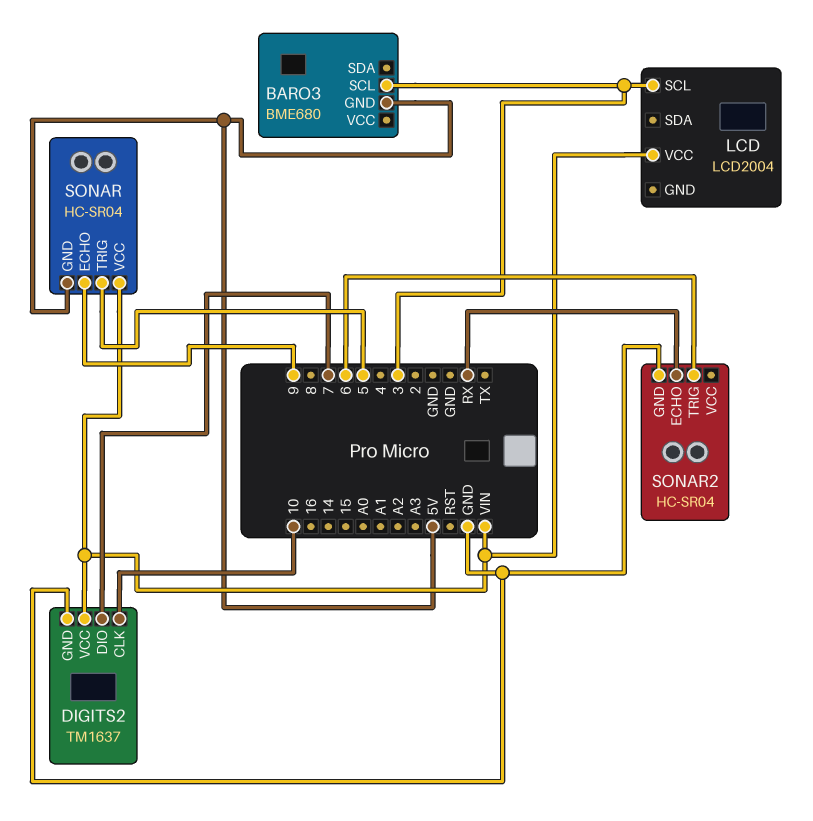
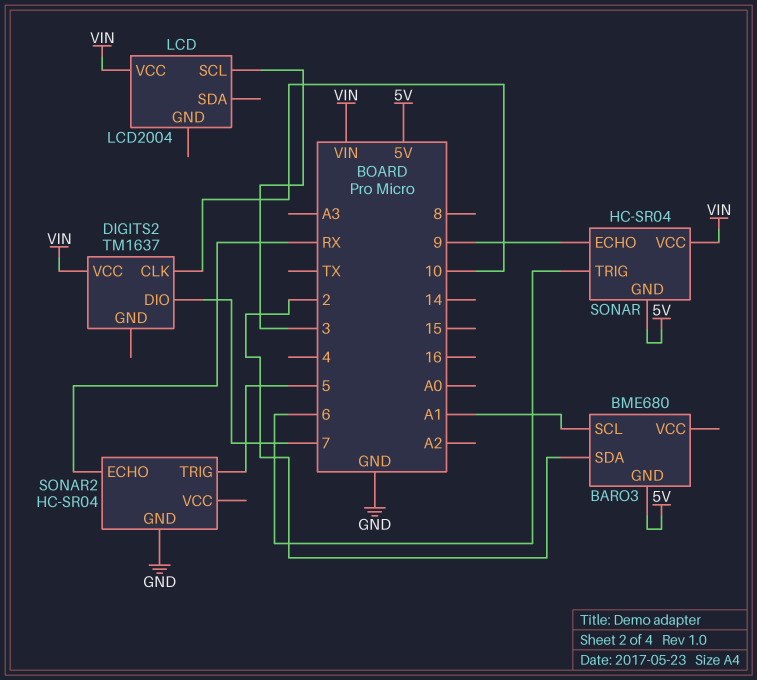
BARO3 pin SCL: 3 -> A1
BARO3 pin SDA: none -> 2
DIGITS2 pin GND: GND -> none
SONAR pin TRIG: 5 -> 6
SONAR2 pin TRIG: 6 -> 5

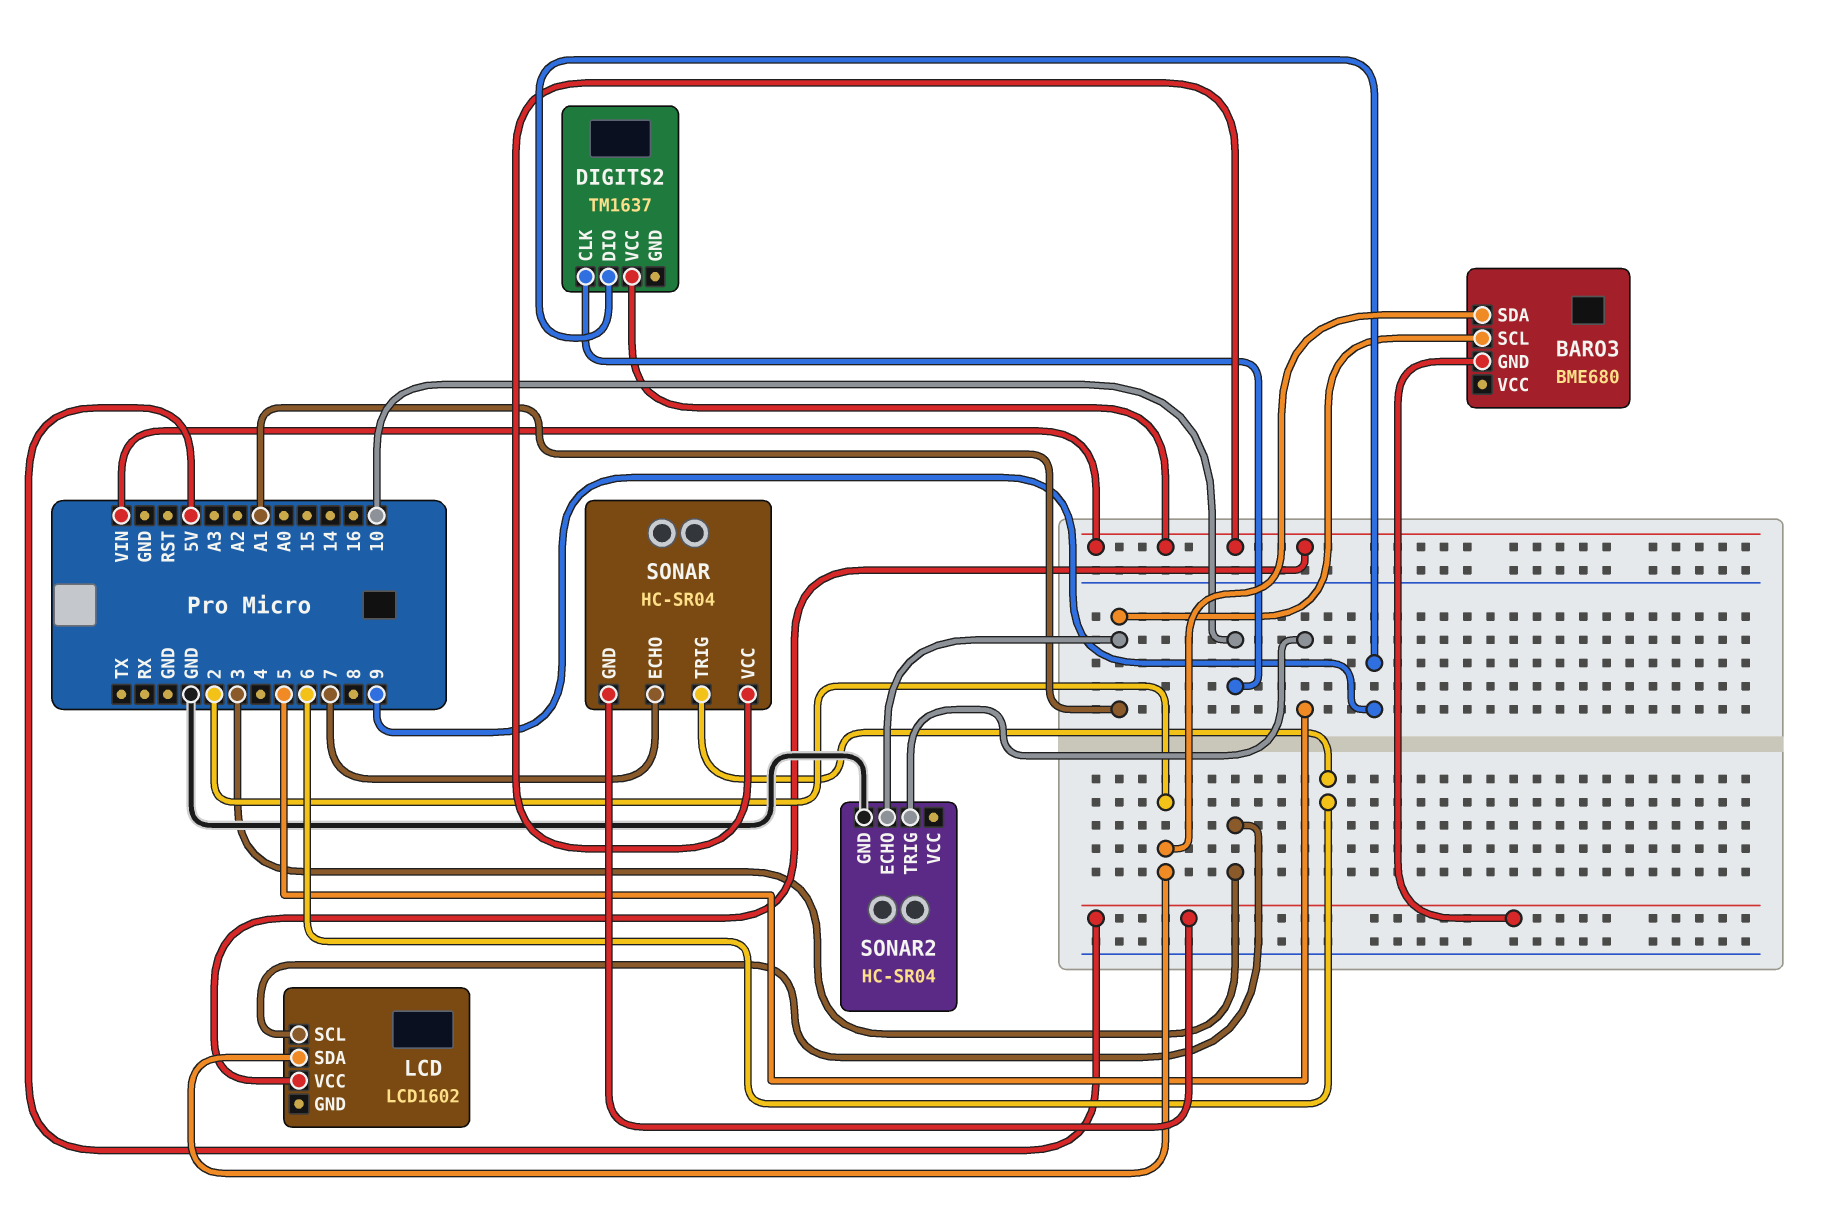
DIGITS2 pin DIO: 7 -> 9
LCD: LCD2004 -> LCD1602
LCD pin SDA: none -> 2
SONAR pin ECHO: 9 -> 7
SONAR2 pin ECHO: RX -> A1

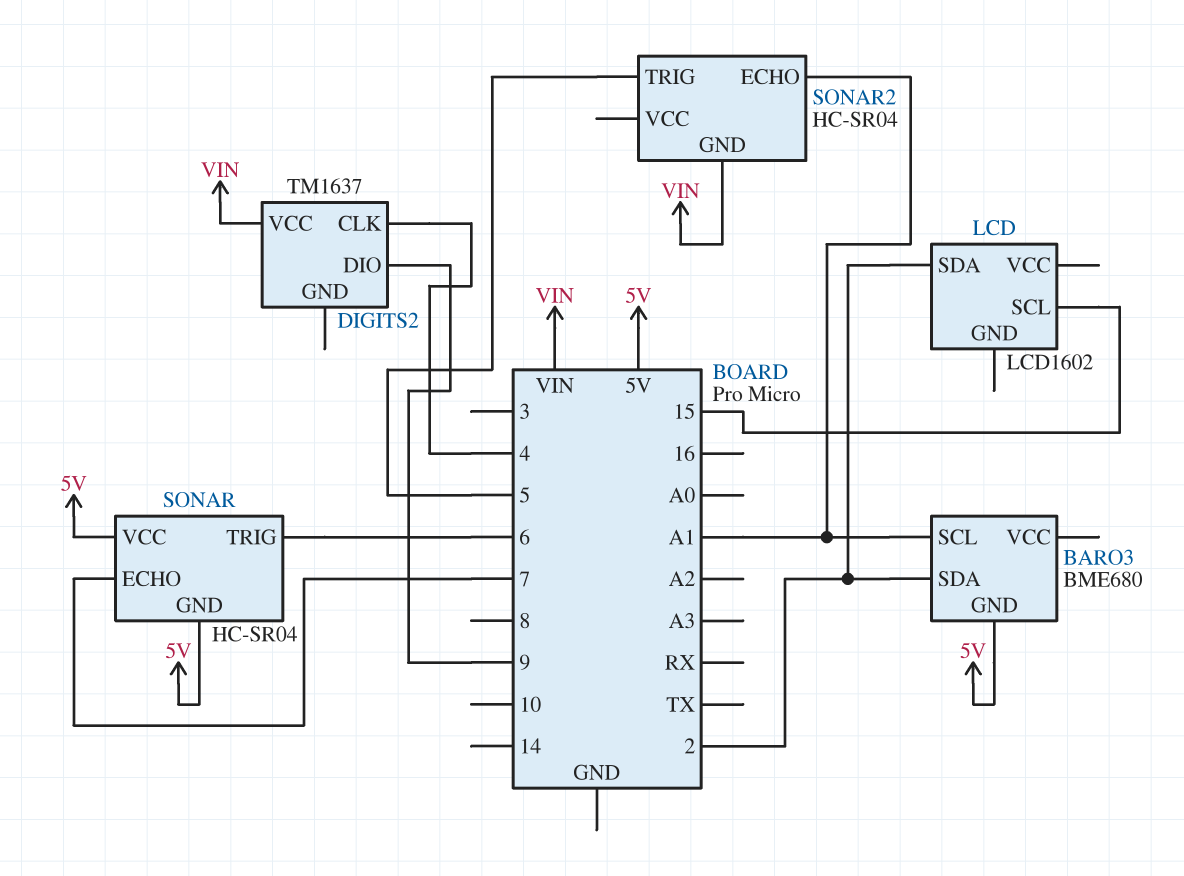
DIGITS2 pin CLK: 10 -> 4
LCD pin SCL: 3 -> 15
LCD pin VCC: VIN -> none
SONAR pin VCC: VIN -> 5V
SONAR2 pin GND: GND -> VIN

